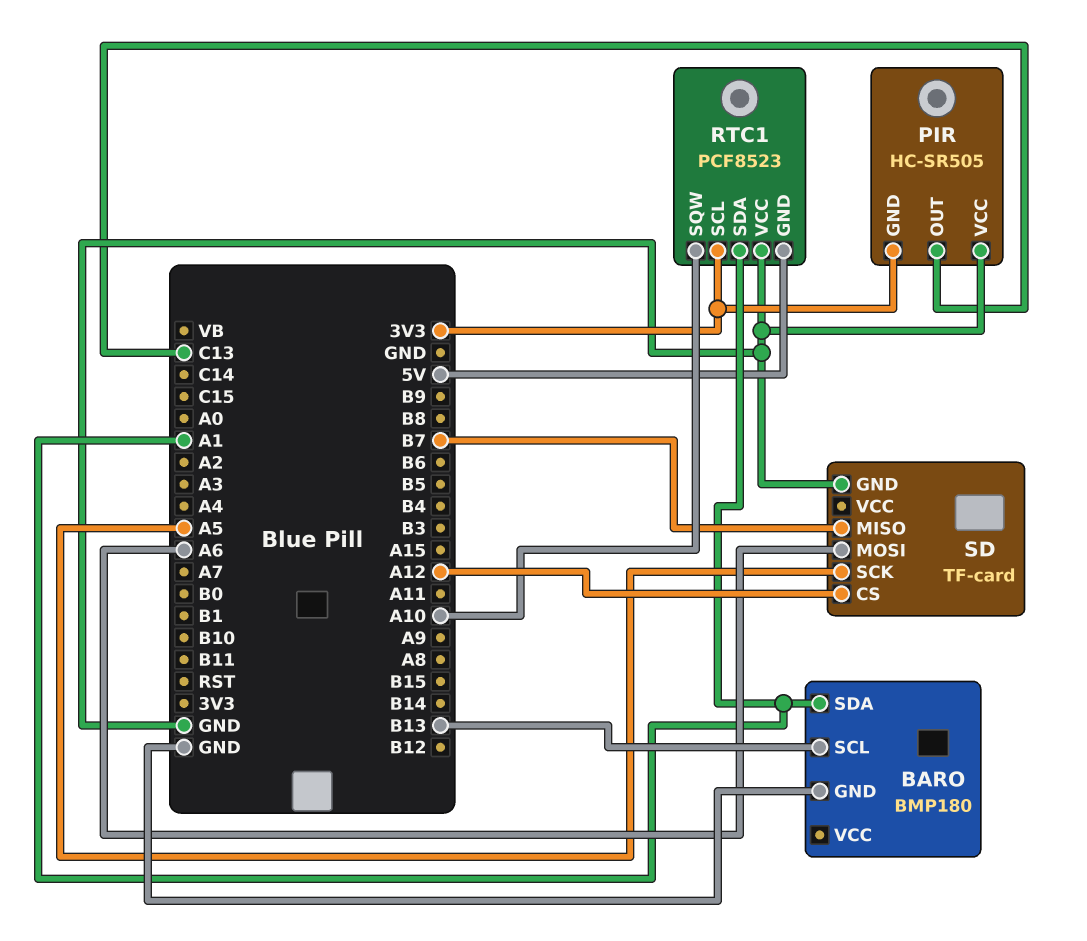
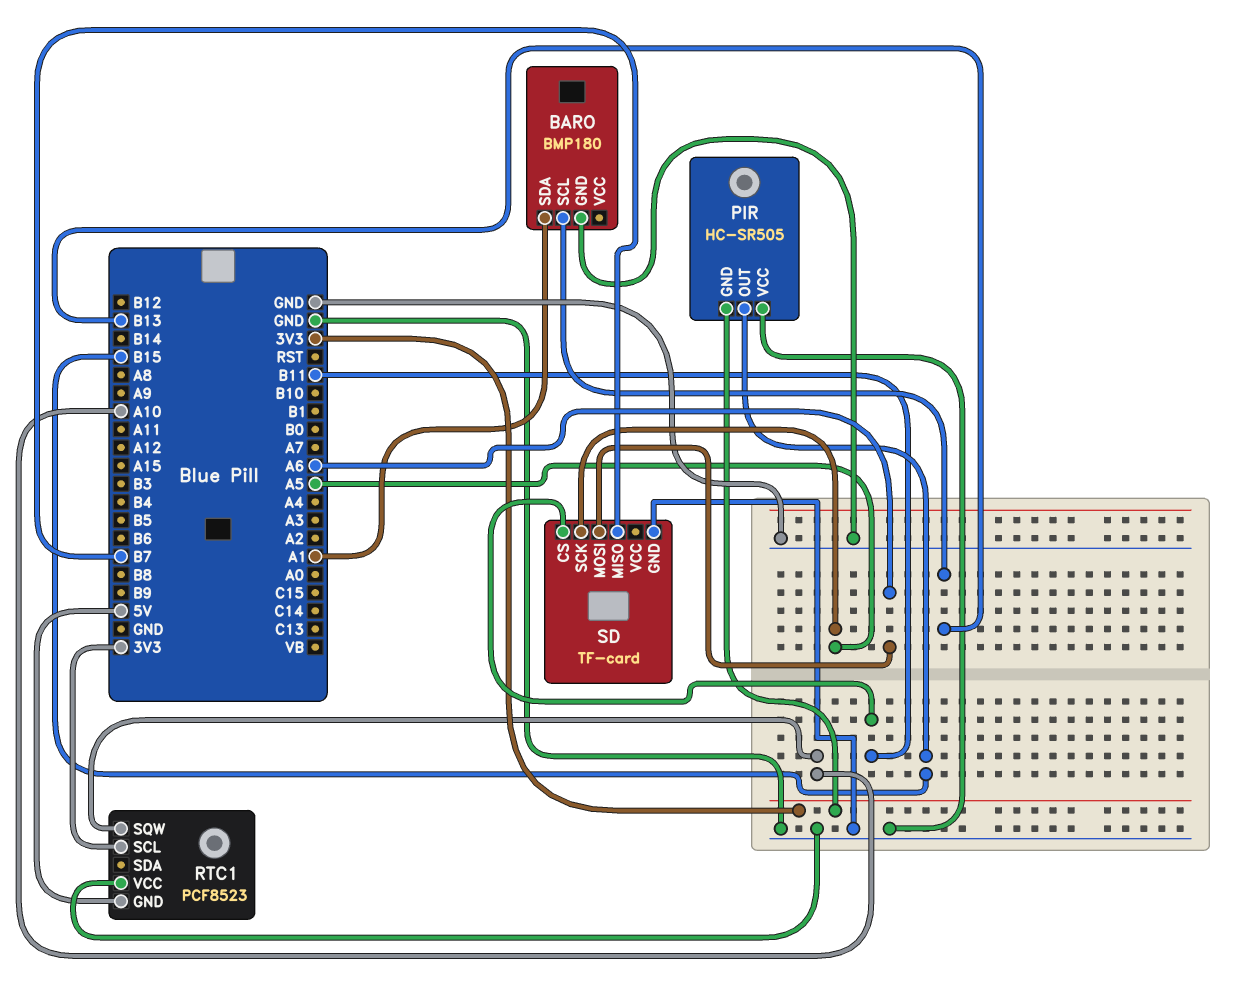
PIR pin OUT: C13 -> B15
RTC1 pin SDA: A1 -> none
SD pin CS: A12 -> B11

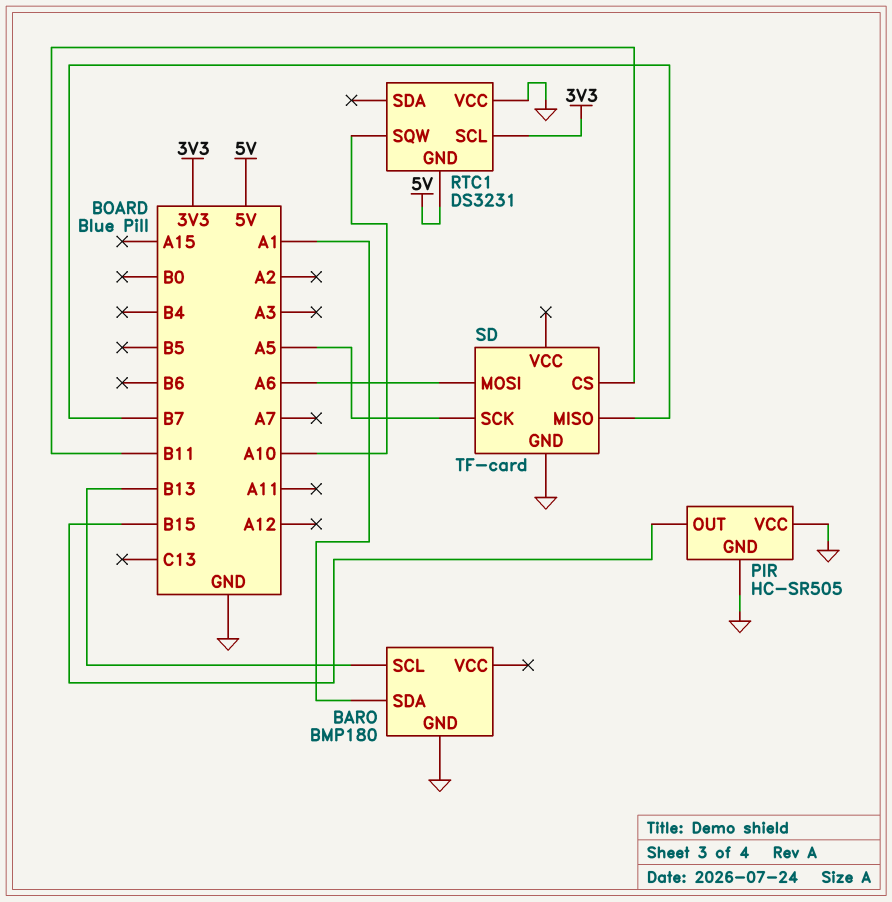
PIR pin GND: 3V3 -> GND
RTC1: PCF8523 -> DS3231

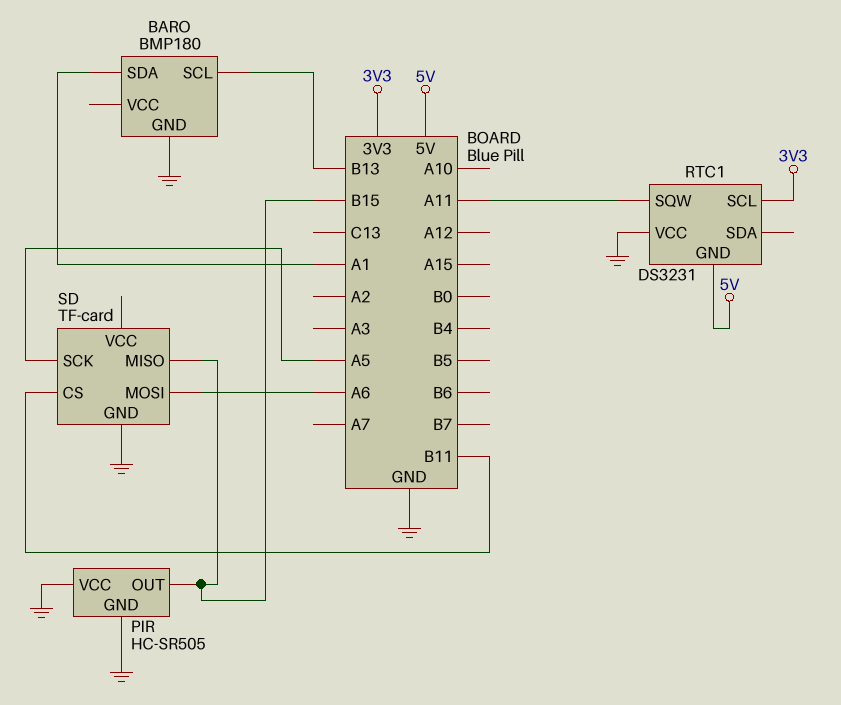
RTC1 pin SQW: A10 -> A11
SD pin MISO: B7 -> B15

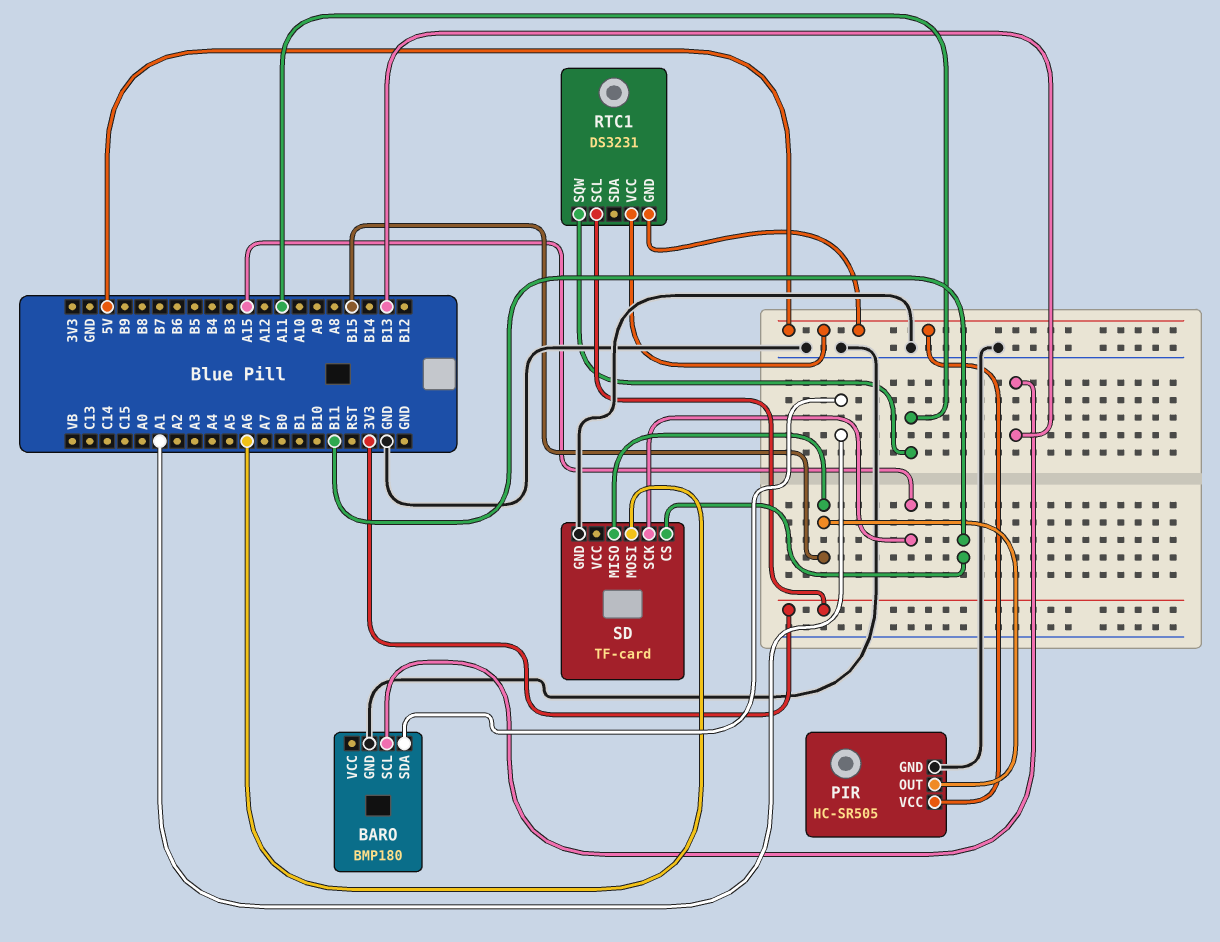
PIR pin VCC: GND -> 5V
RTC1 pin VCC: GND -> 5V
SD pin SCK: A5 -> A15

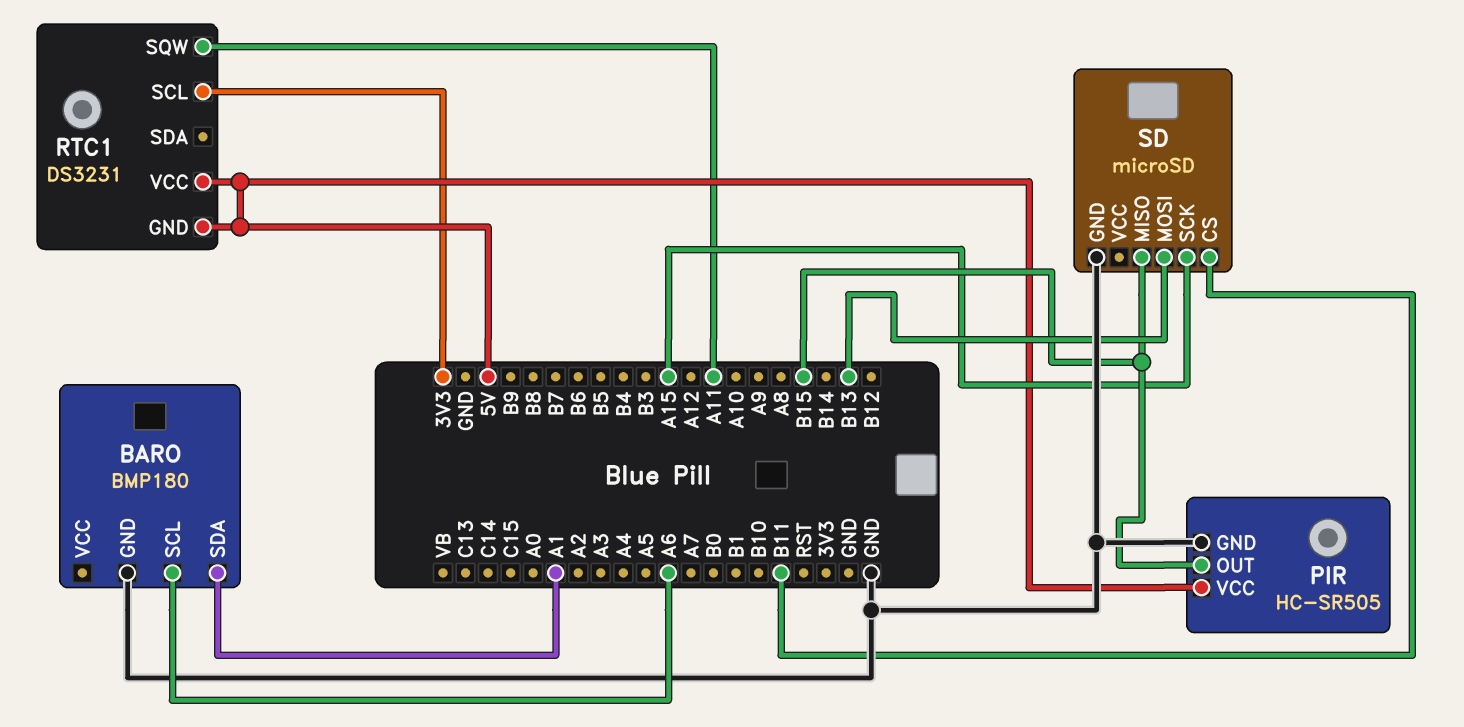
BARO pin SCL: B13 -> A6
SD: TF-card -> microSD
SD pin MOSI: A6 -> B13

